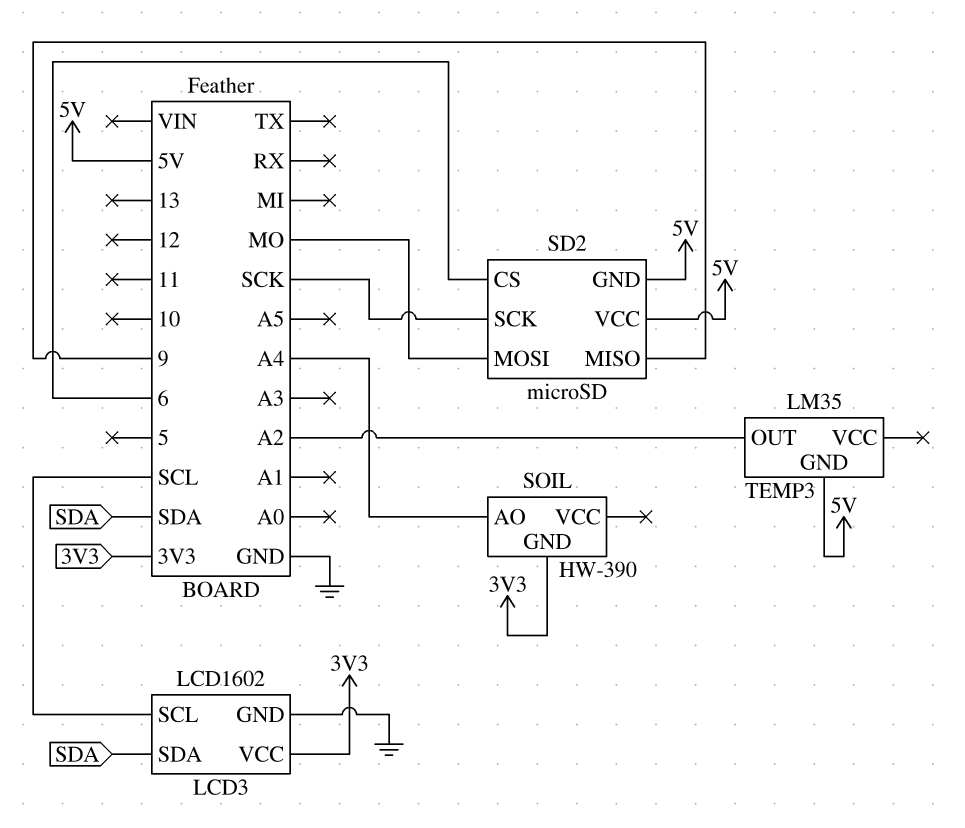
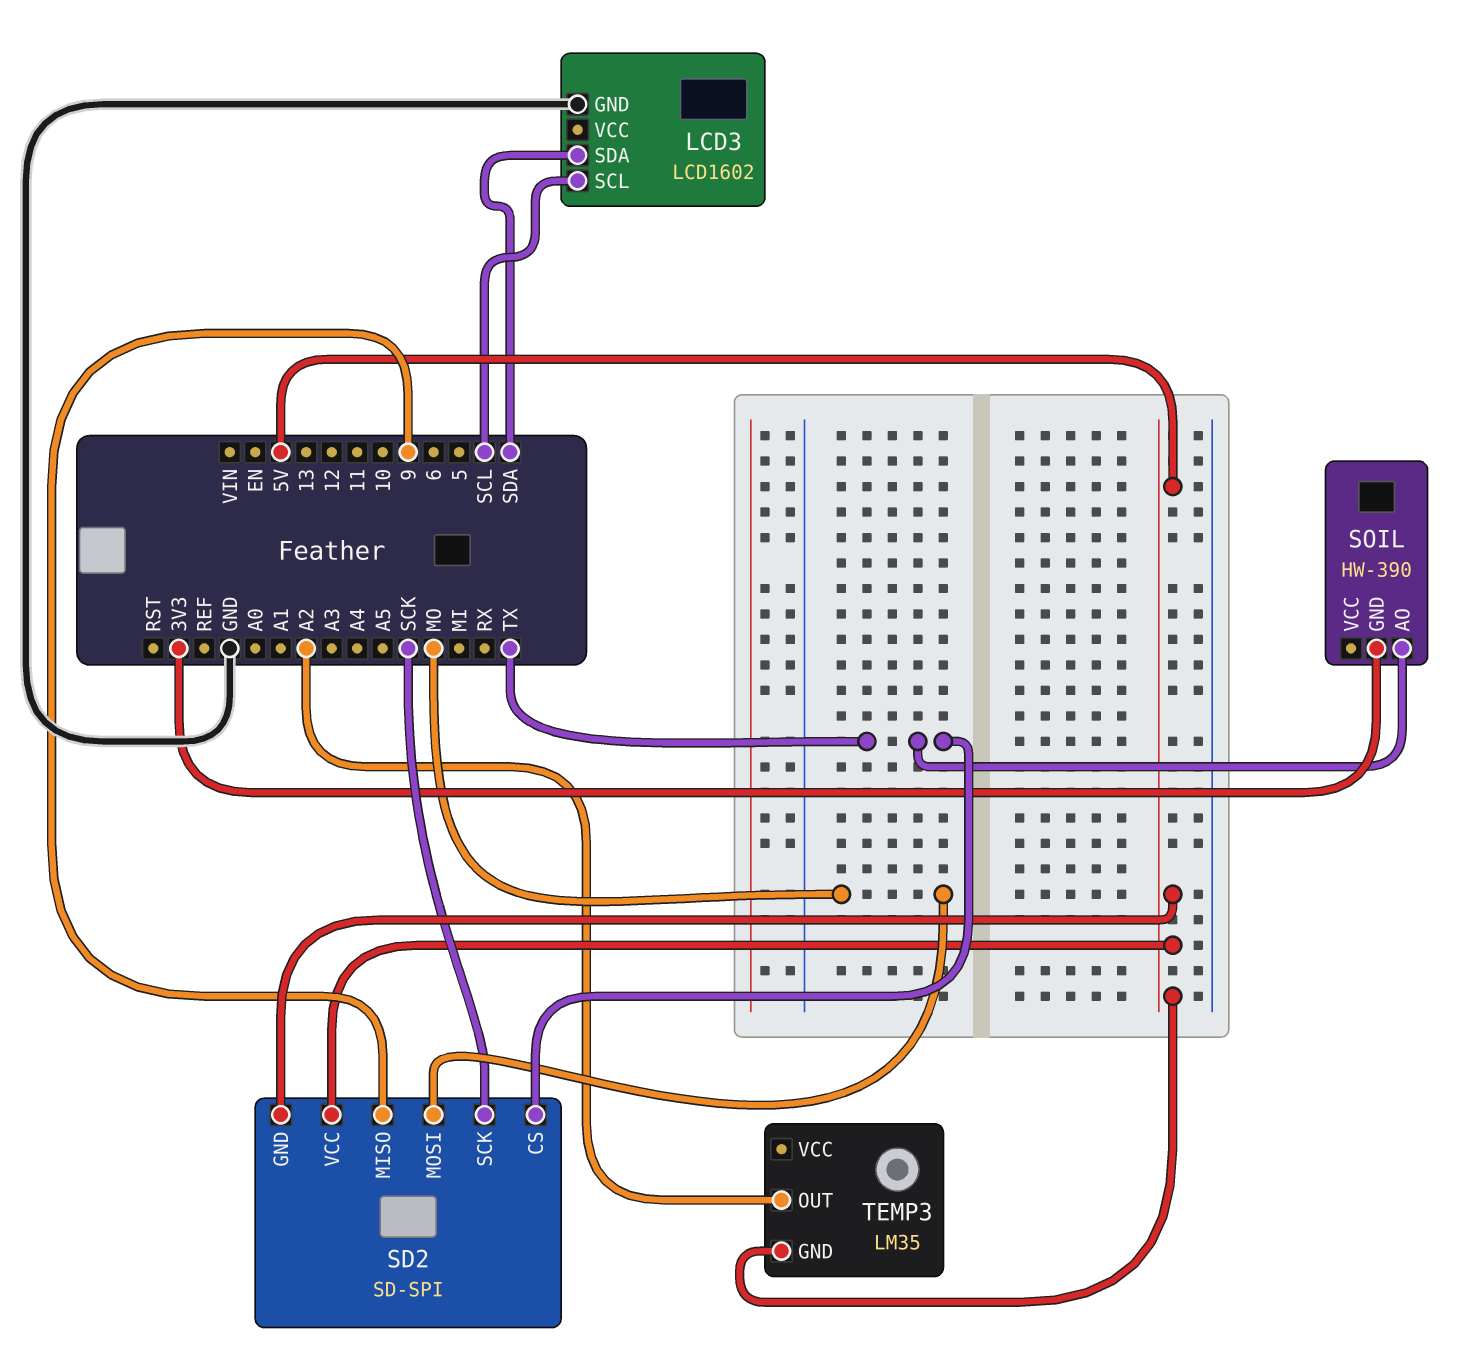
LCD3 pin VCC: 3V3 -> none
SD2: microSD -> SD-SPI
SD2 pin CS: 6 -> TX
SOIL pin AO: A4 -> TX

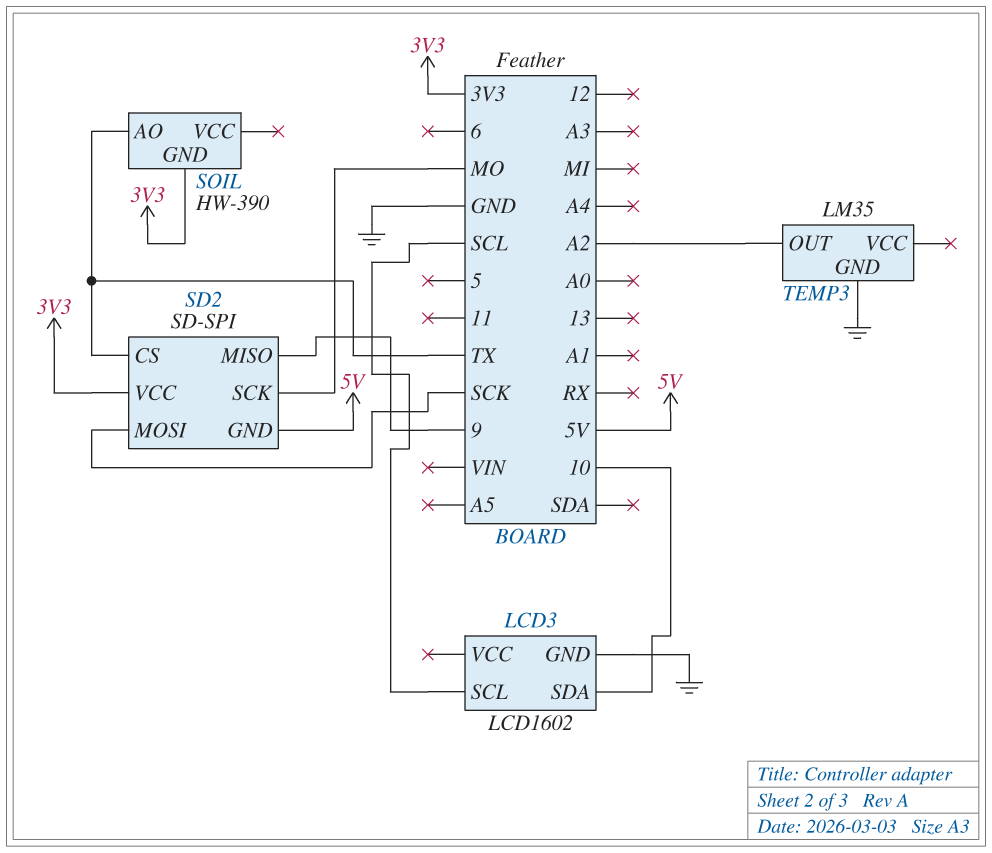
LCD3 pin SDA: SDA -> 10
SD2 pin MOSI: MO -> SCK
SD2 pin SCK: SCK -> MO
SD2 pin VCC: 5V -> 3V3
TEMP3 pin GND: 5V -> GND

